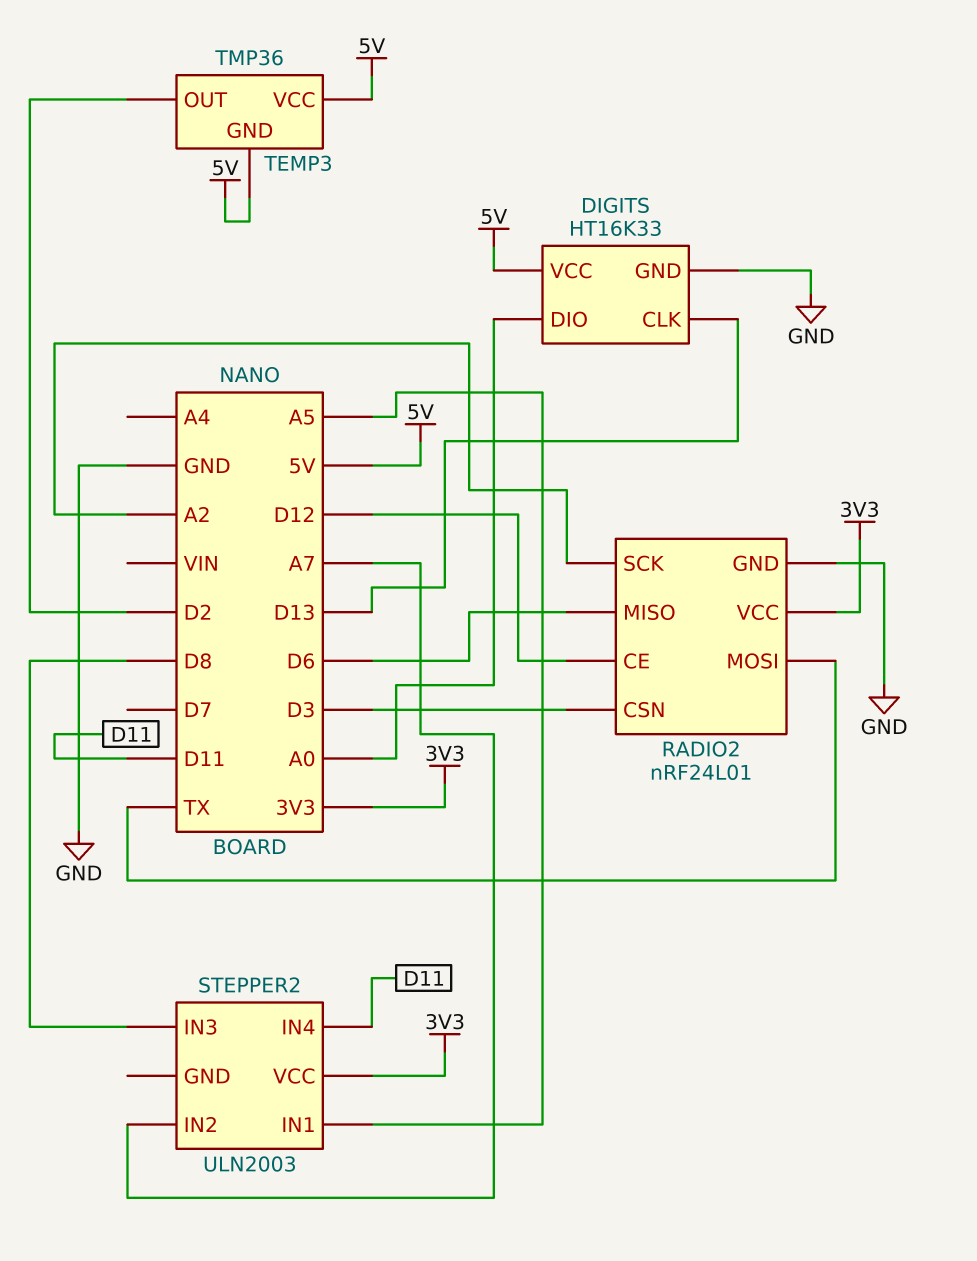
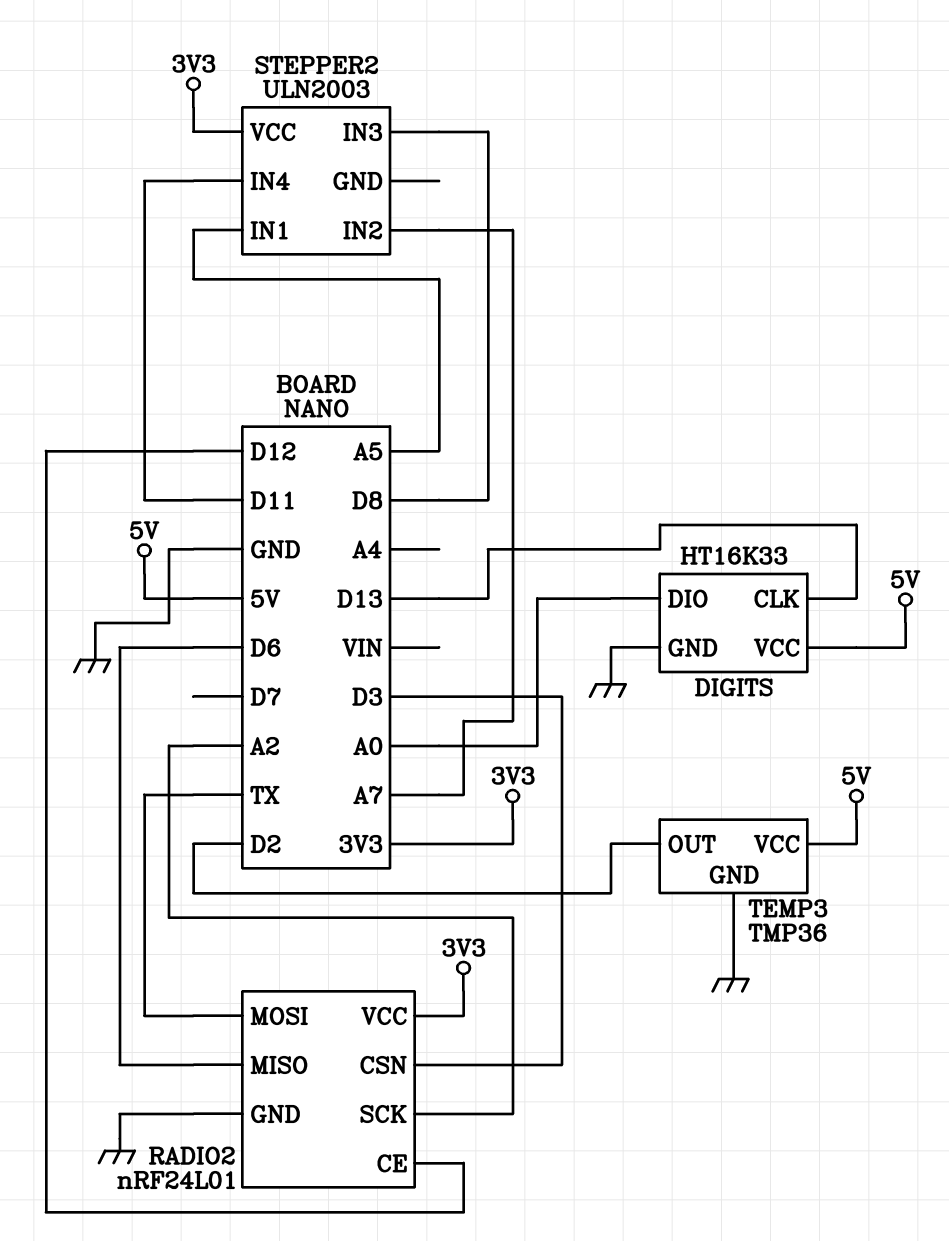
TEMP3 pin GND: 5V -> GND

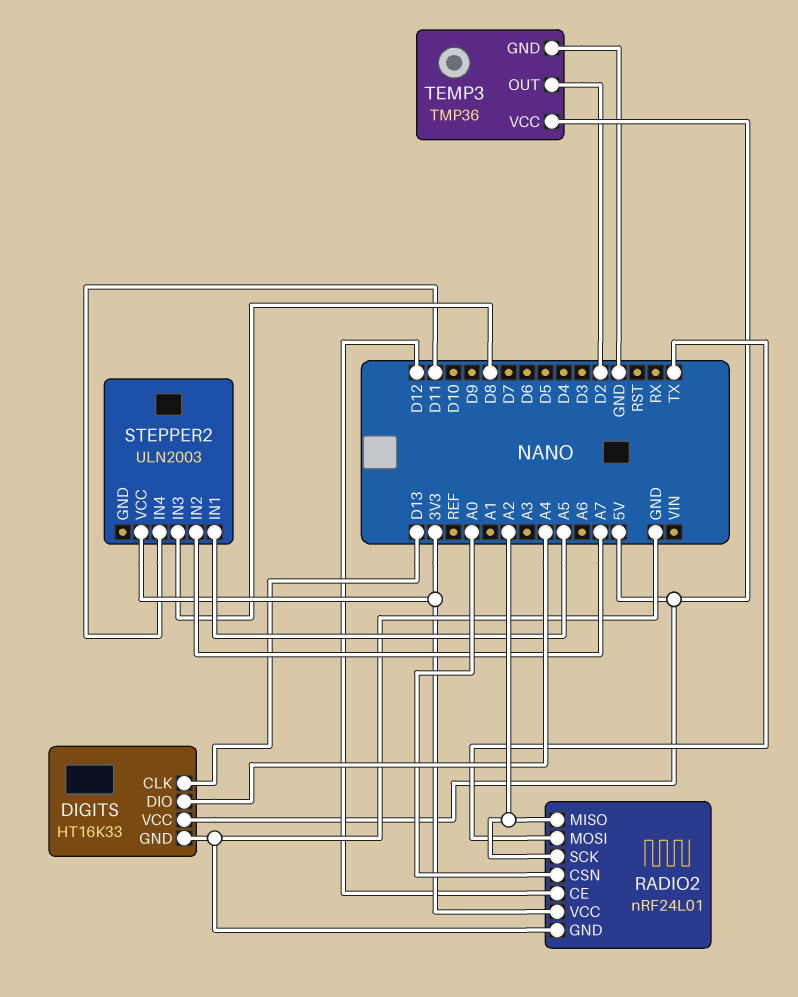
DIGITS pin DIO: A0 -> A4
RADIO2 pin CSN: D3 -> A0
RADIO2 pin MISO: D6 -> A2

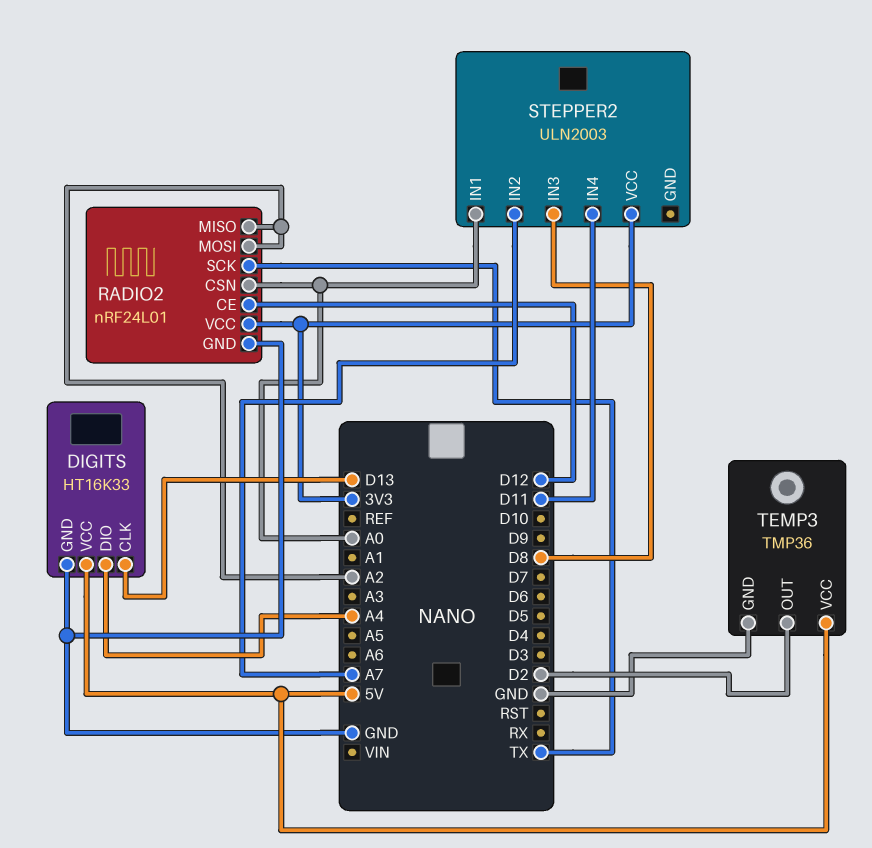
RADIO2 pin MOSI: TX -> A2
RADIO2 pin SCK: A2 -> TX
STEPPER2 pin IN1: A5 -> A0

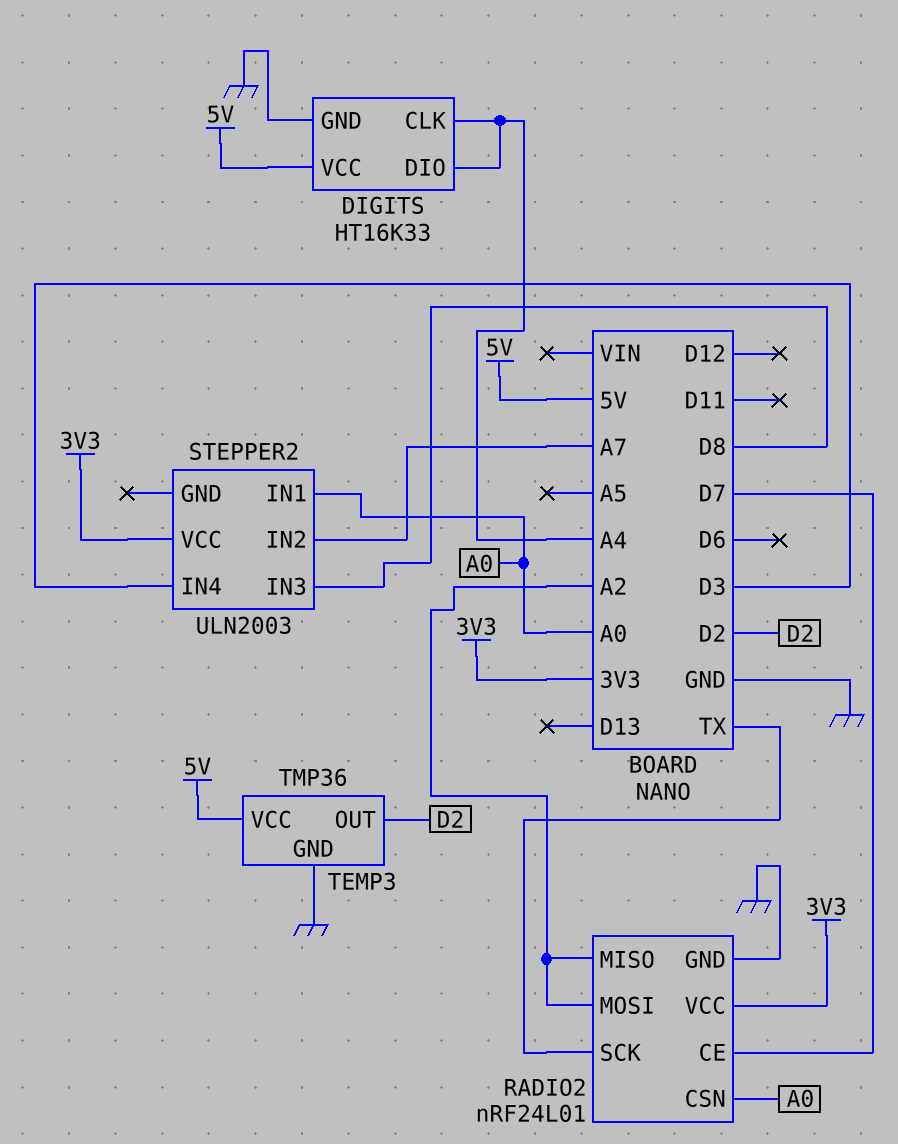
DIGITS pin CLK: D13 -> A4
RADIO2 pin CE: D12 -> D7
STEPPER2 pin IN4: D11 -> D3

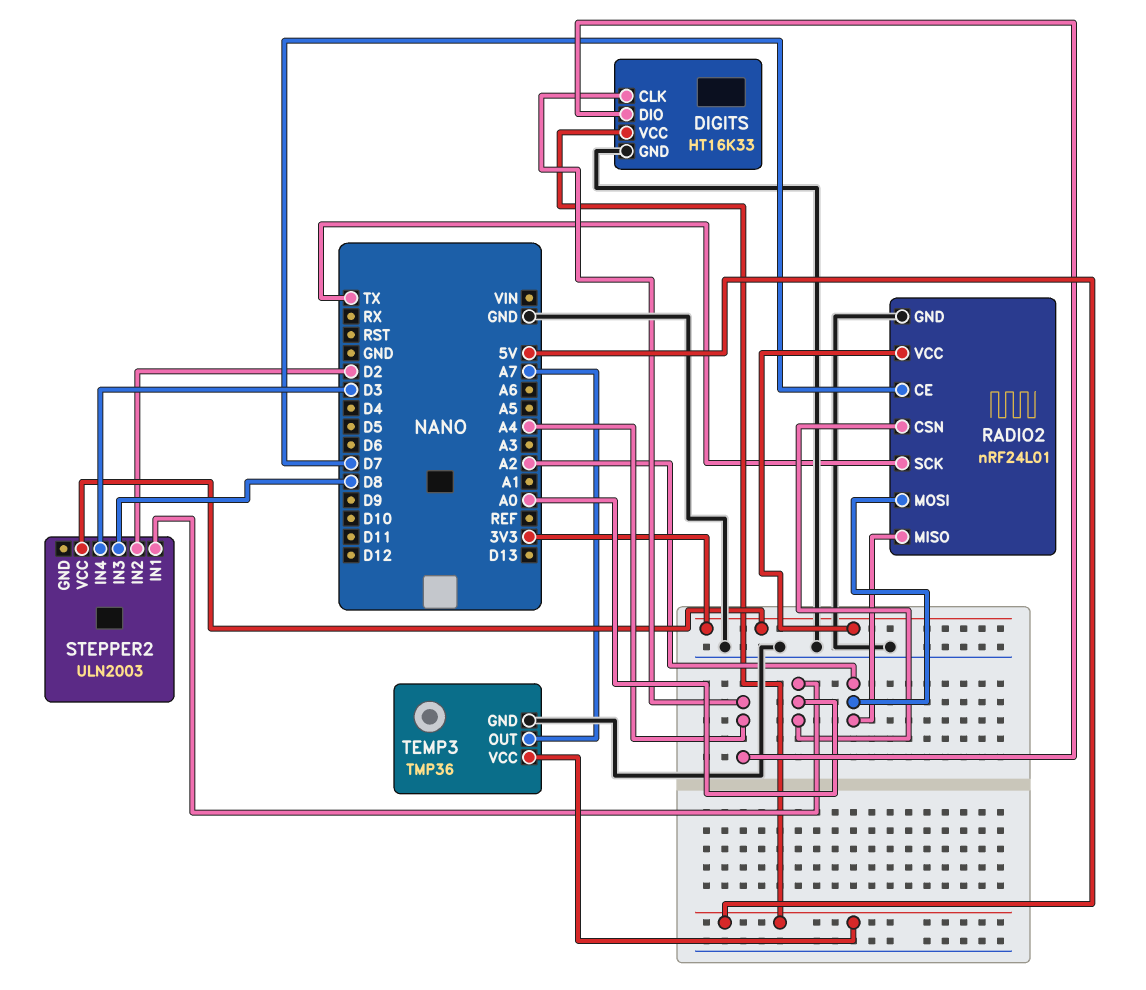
STEPPER2 pin IN2: A7 -> D2
TEMP3 pin OUT: D2 -> A7

